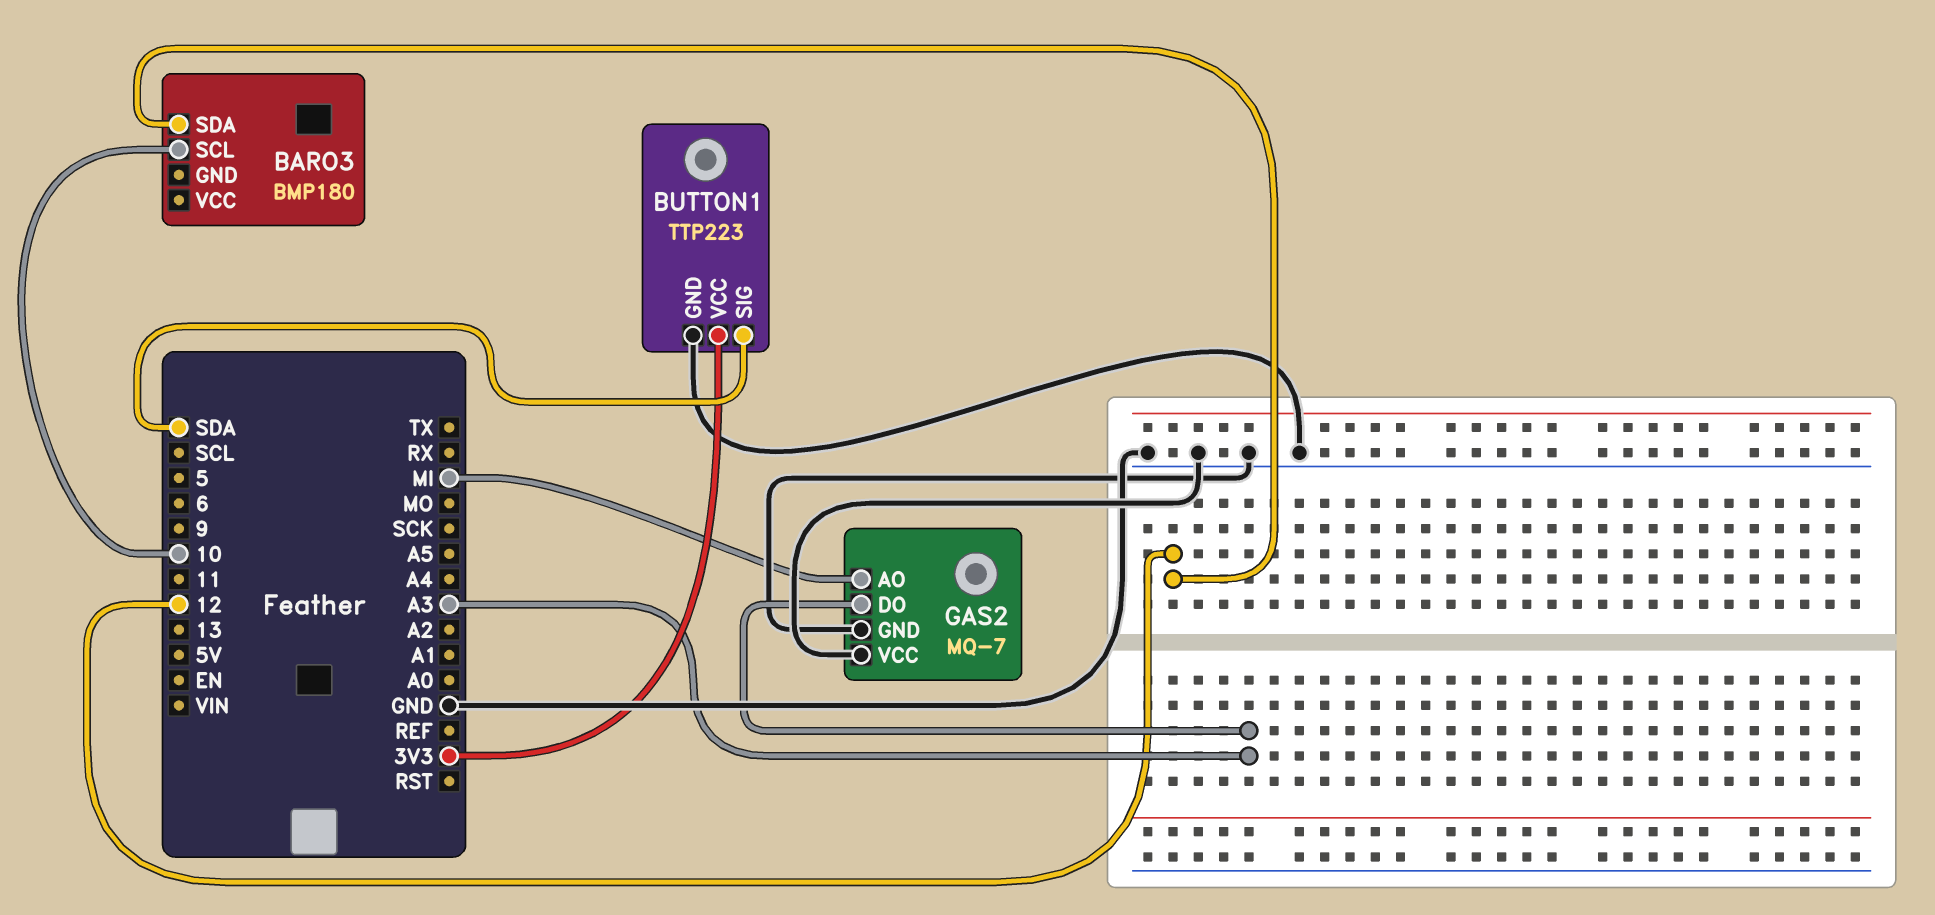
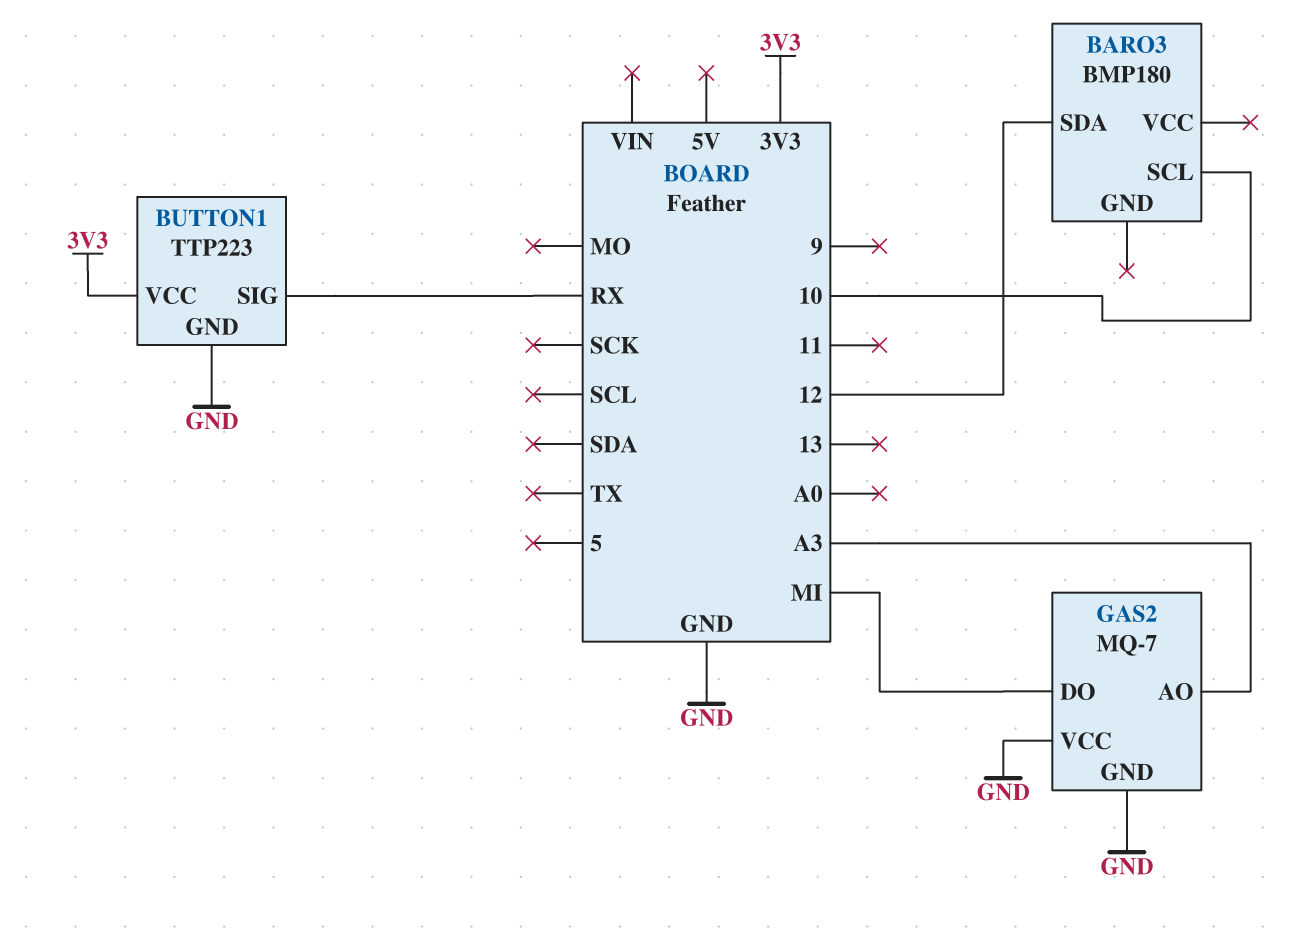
BUTTON1 pin SIG: SDA -> RX
GAS2 pin AO: MI -> A3
GAS2 pin DO: A3 -> MI

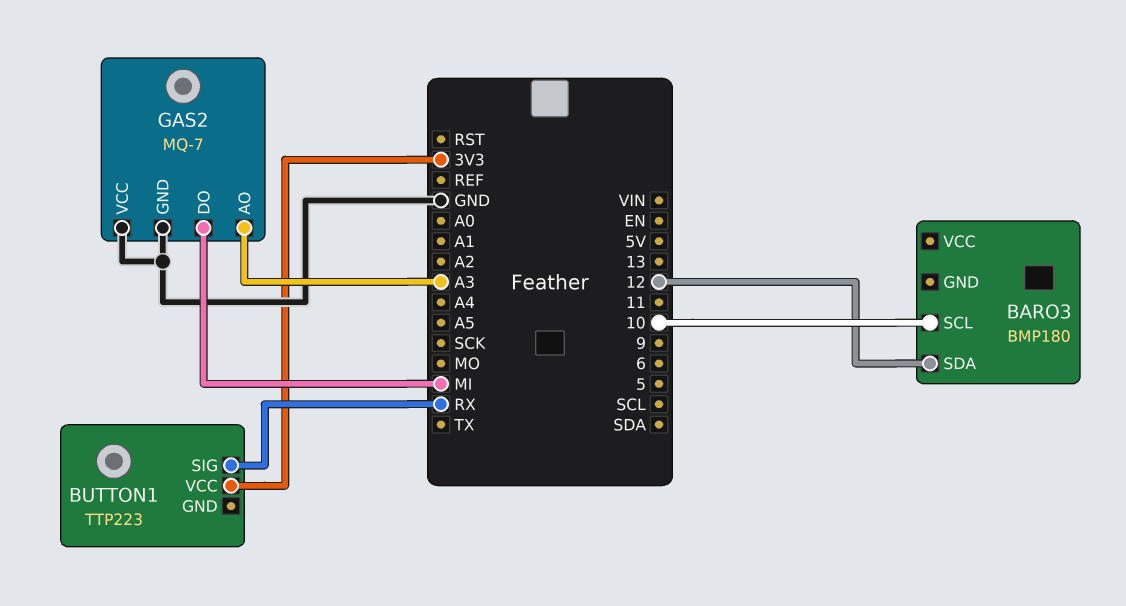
BUTTON1 pin GND: GND -> none

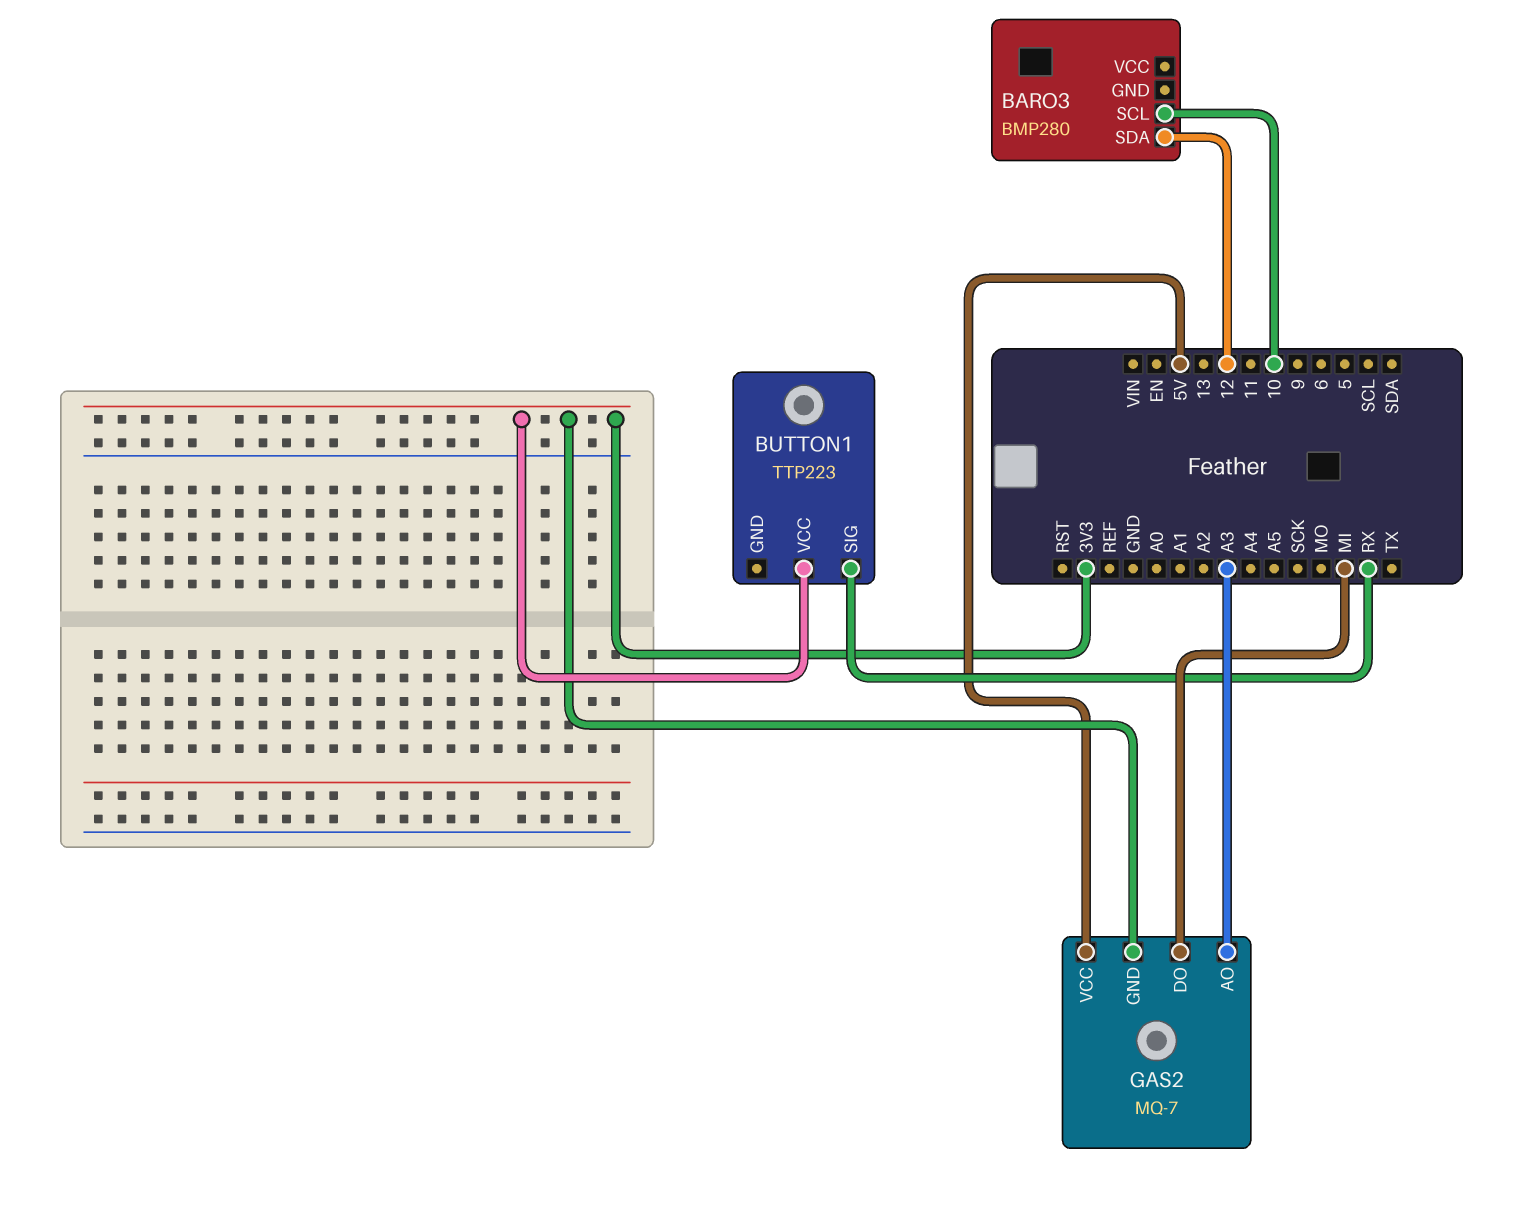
BARO3: BMP180 -> BMP280
GAS2 pin GND: GND -> 3V3
GAS2 pin VCC: GND -> 5V

